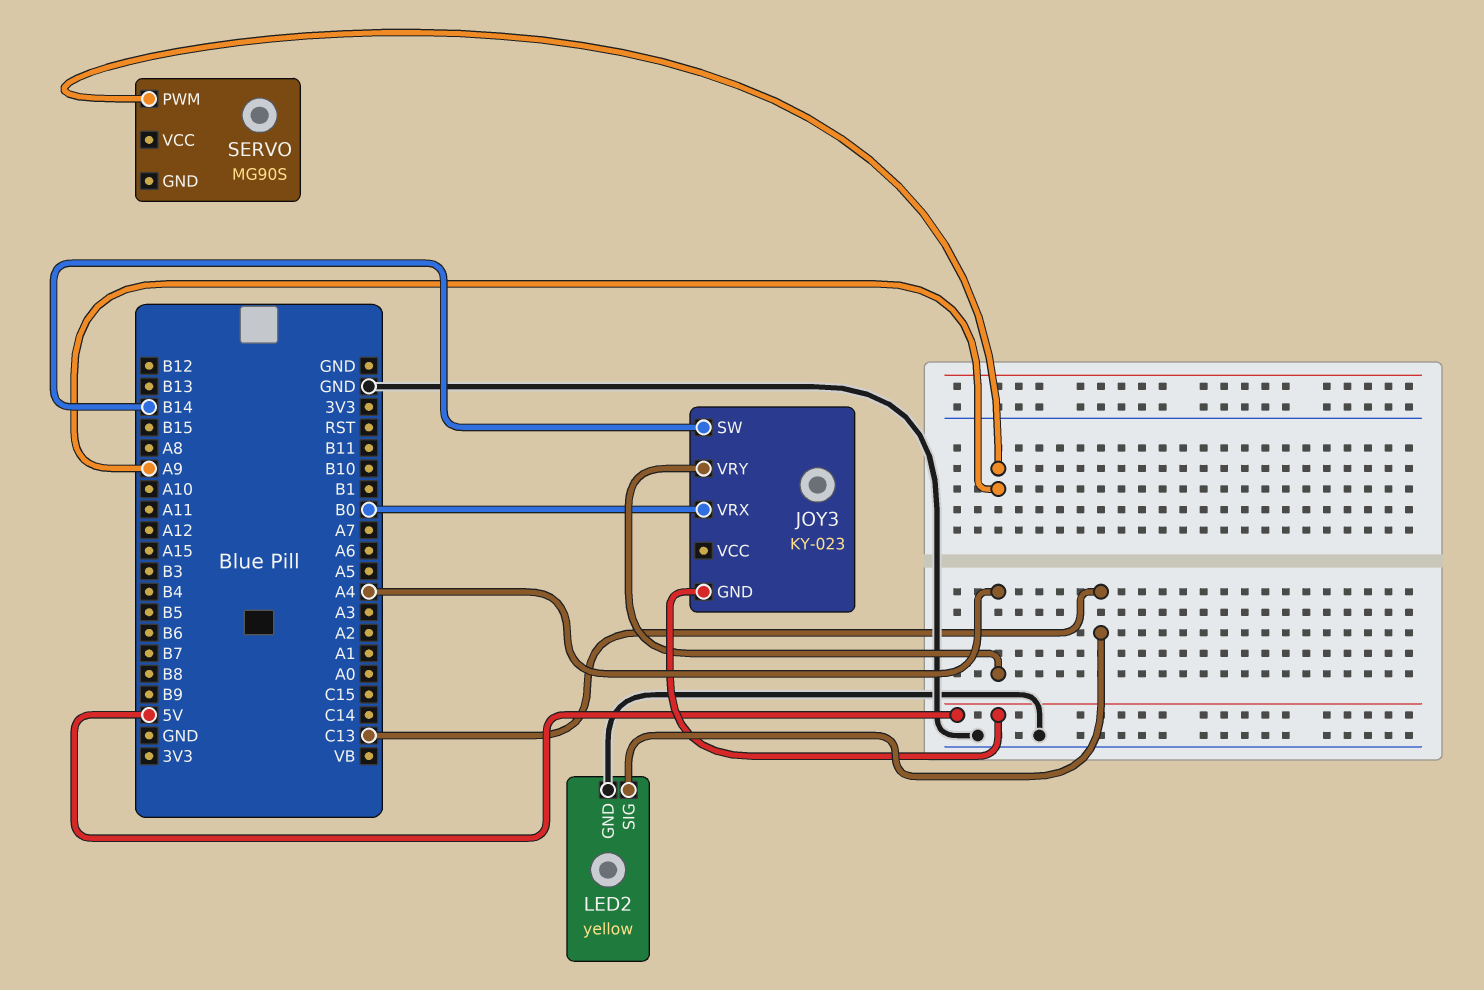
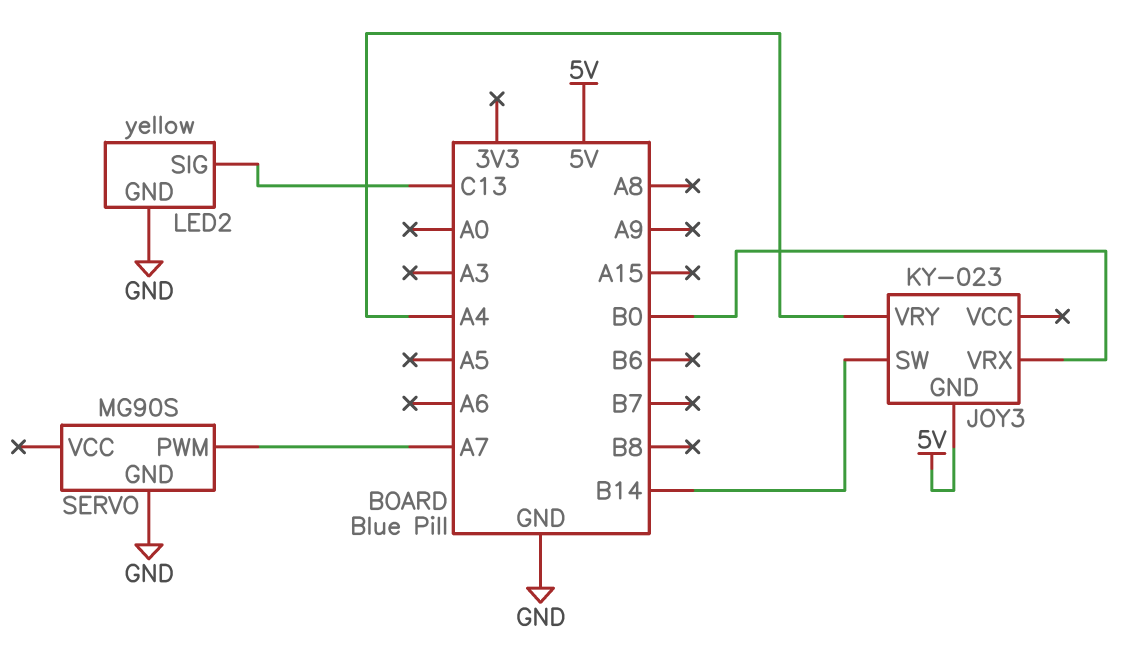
SERVO pin GND: none -> GND
SERVO pin PWM: A9 -> A7

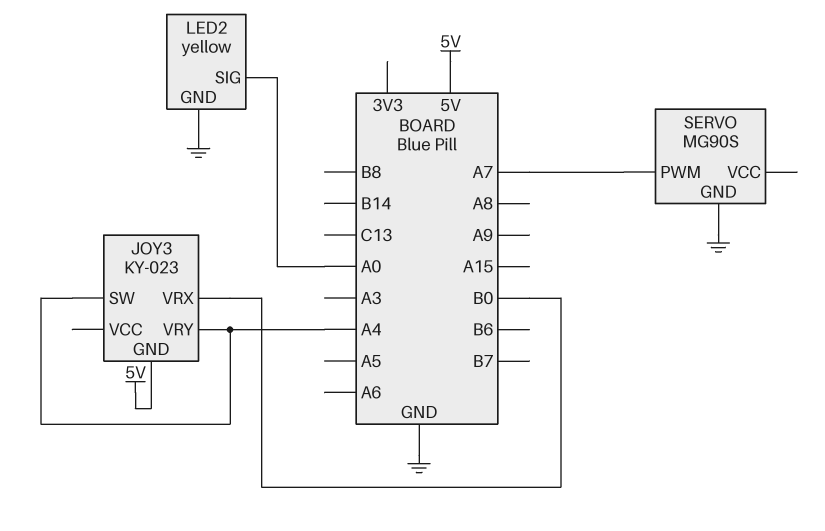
JOY3 pin SW: B14 -> A4
LED2 pin SIG: C13 -> A0

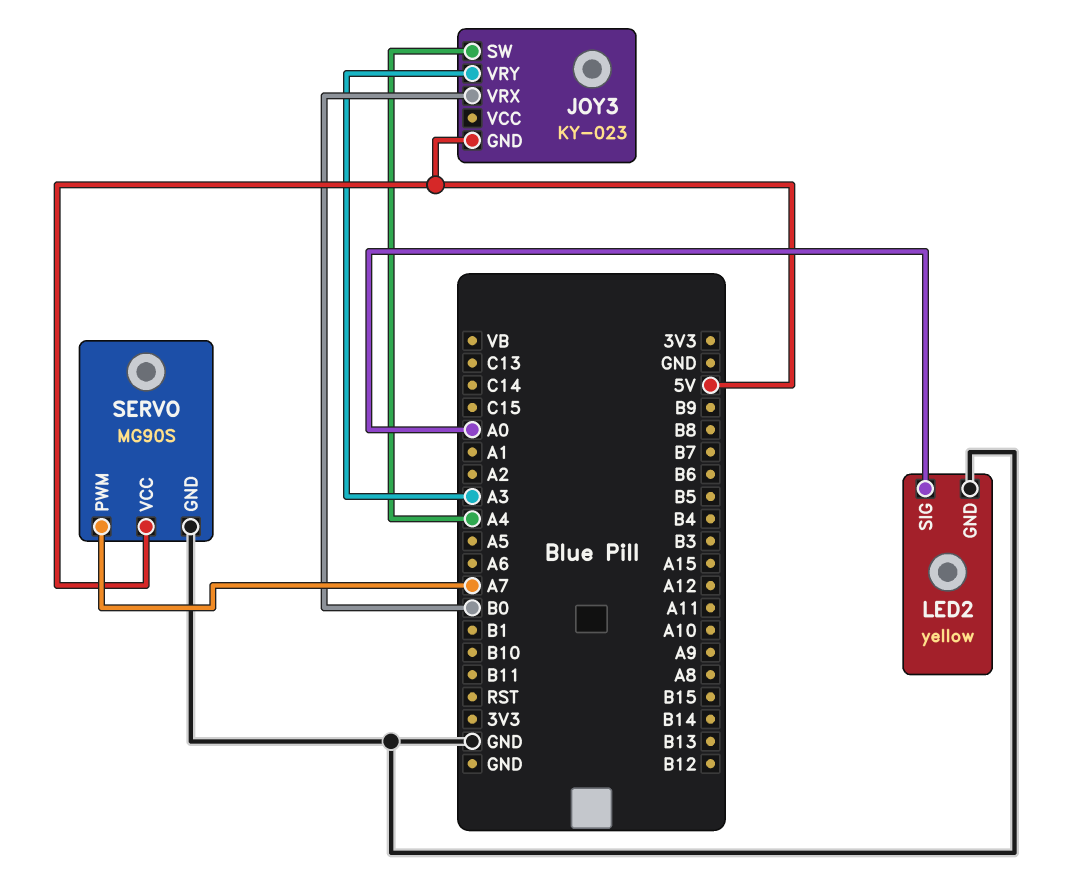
JOY3 pin VRY: A4 -> A3
SERVO pin VCC: none -> 5V

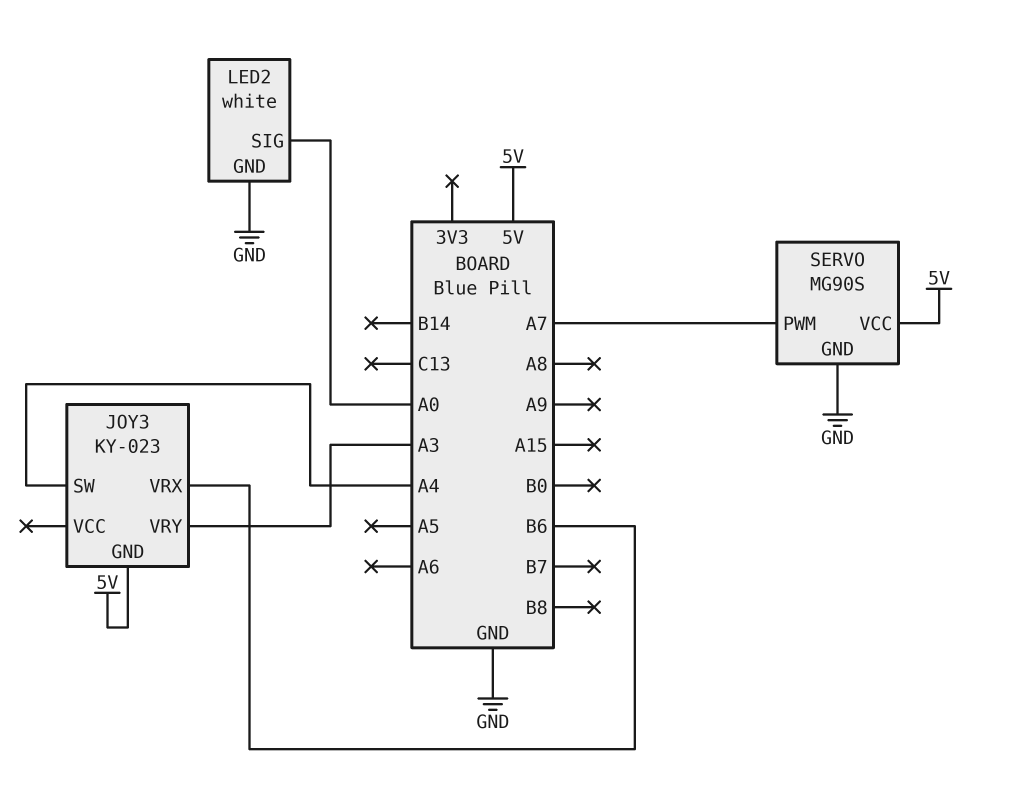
JOY3 pin VRX: B0 -> B6
LED2: yellow -> white

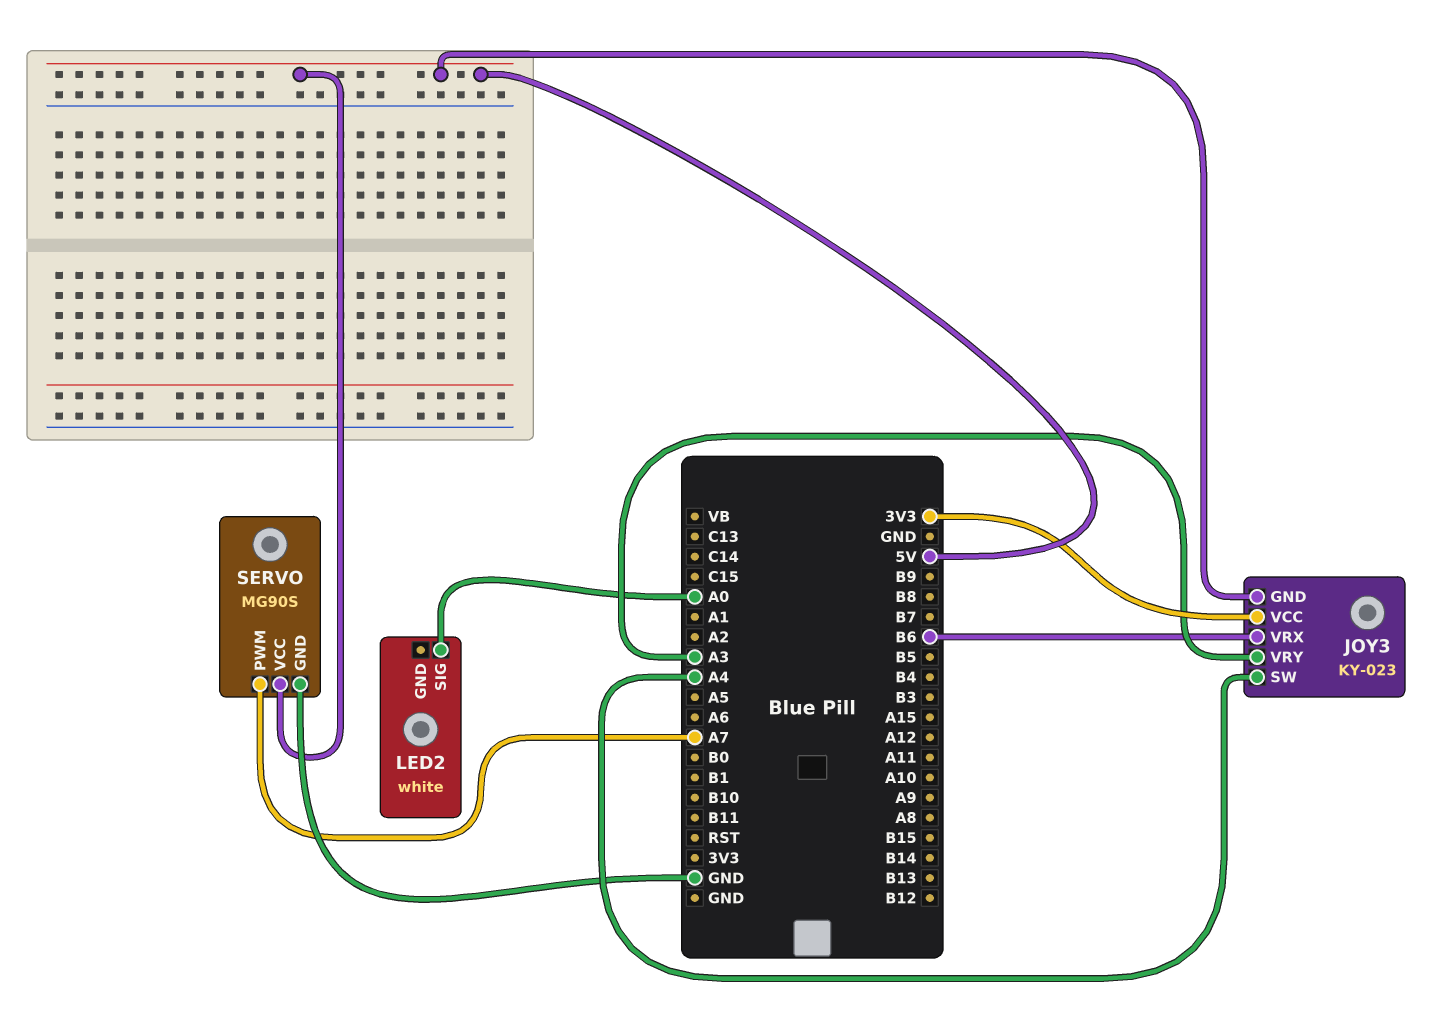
JOY3 pin VCC: none -> 3V3
LED2 pin GND: GND -> none

